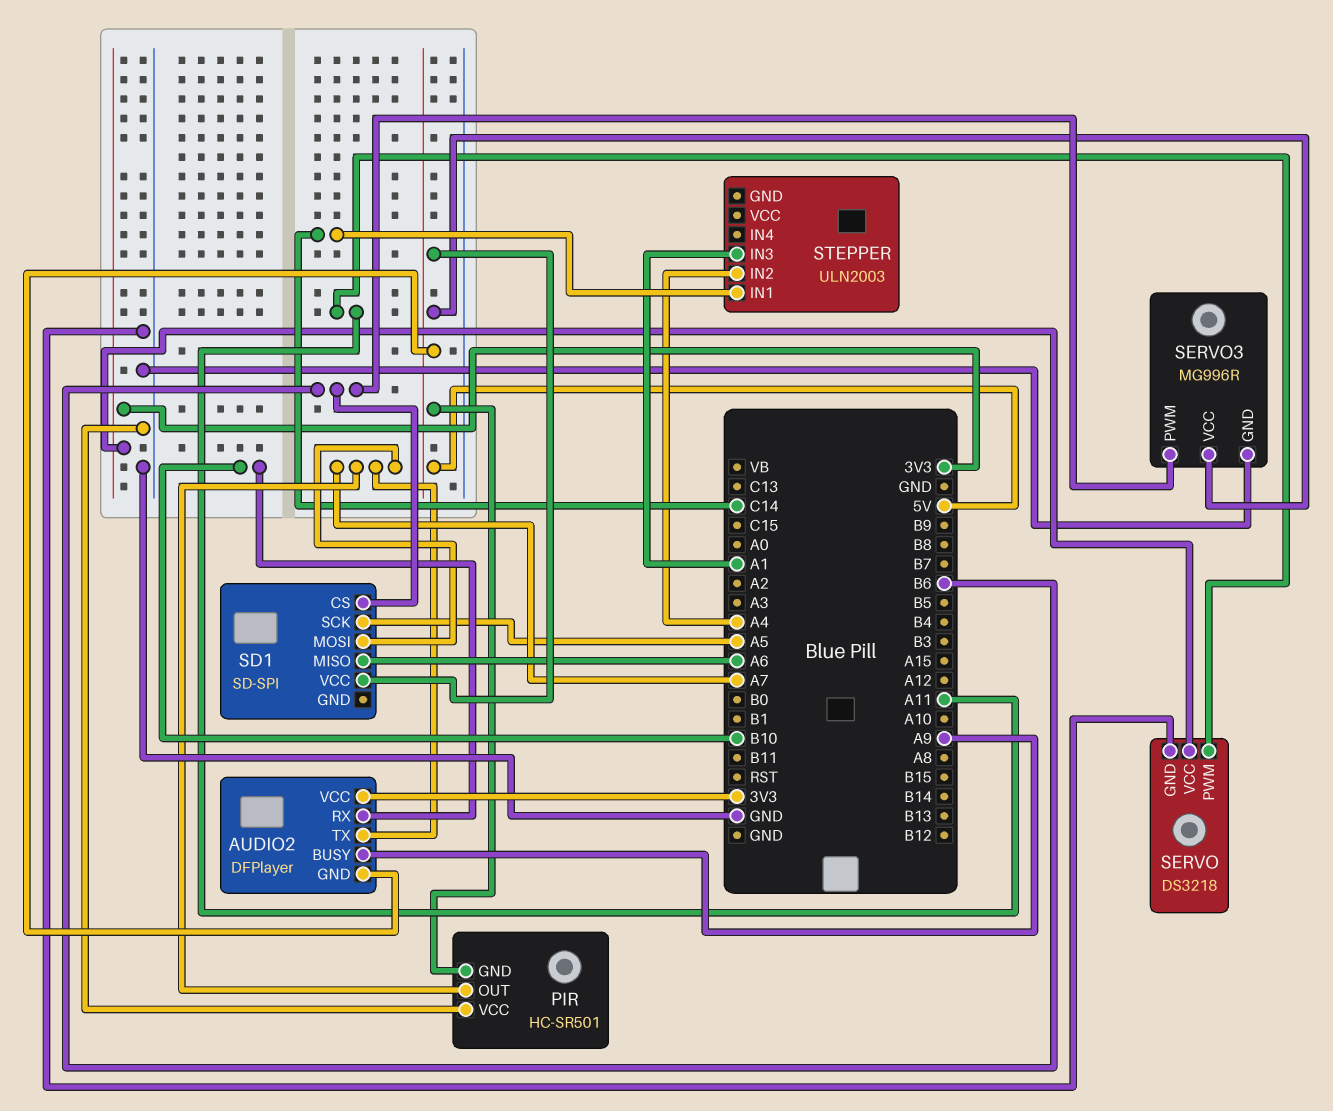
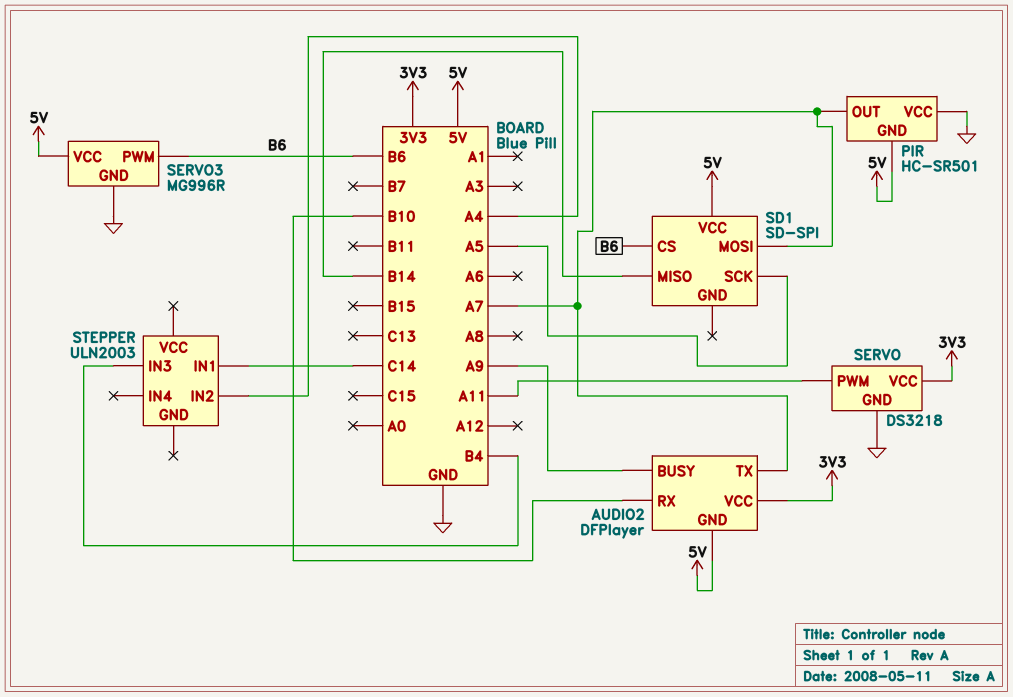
SD1 pin MISO: A6 -> B14
STEPPER pin IN3: A1 -> B4

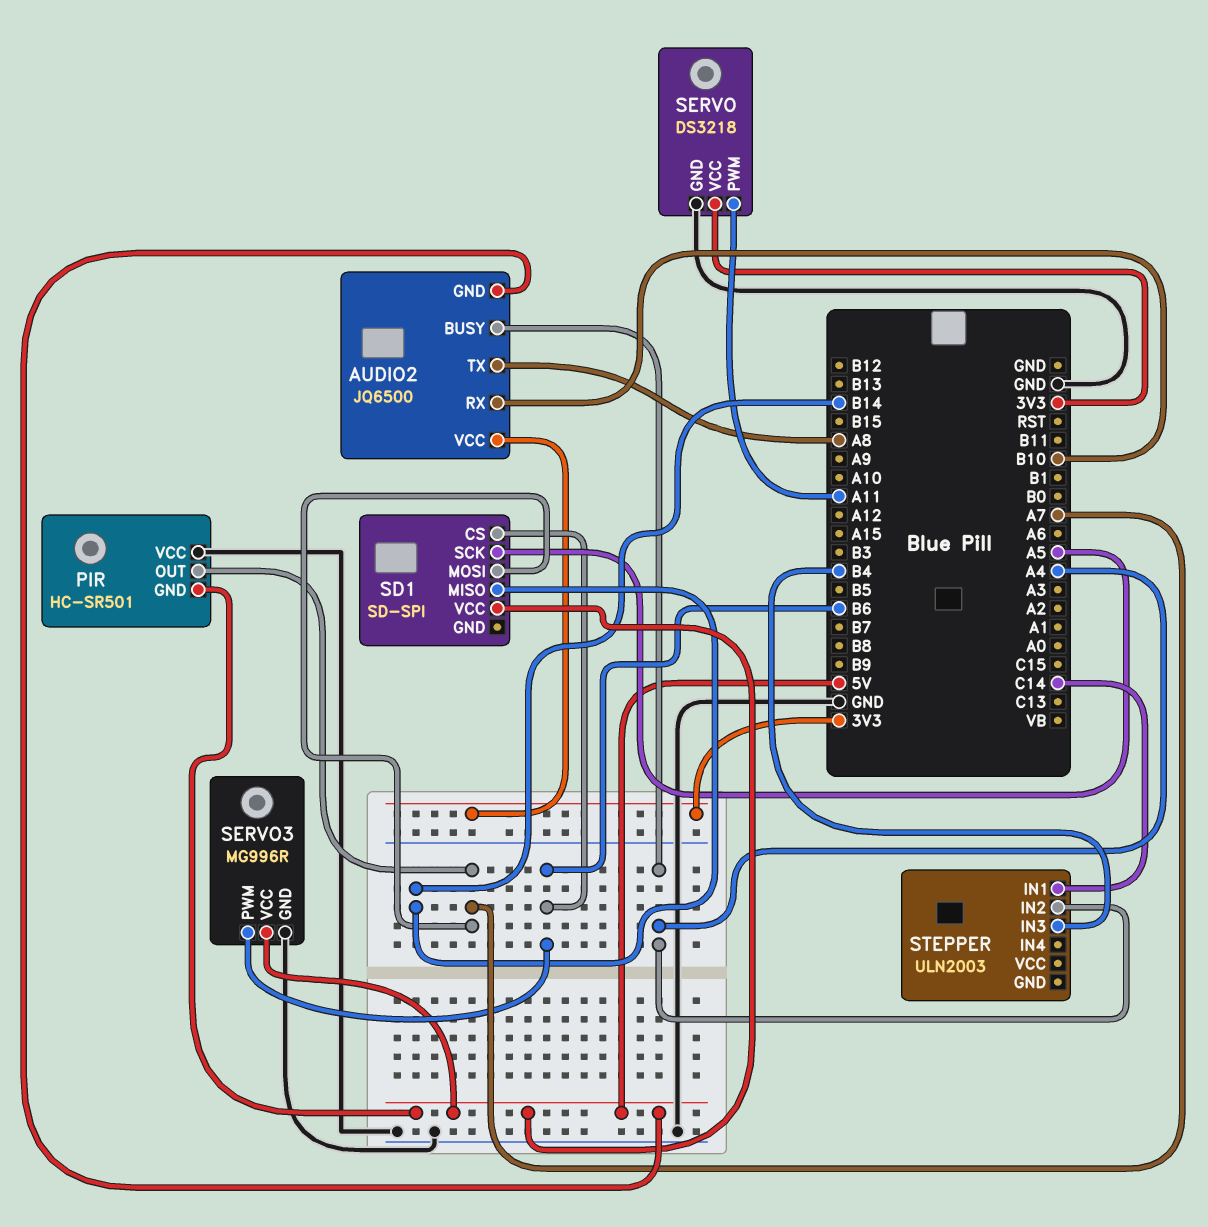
AUDIO2: DFPlayer -> JQ6500
AUDIO2 pin BUSY: A9 -> A4
AUDIO2 pin TX: A7 -> A8

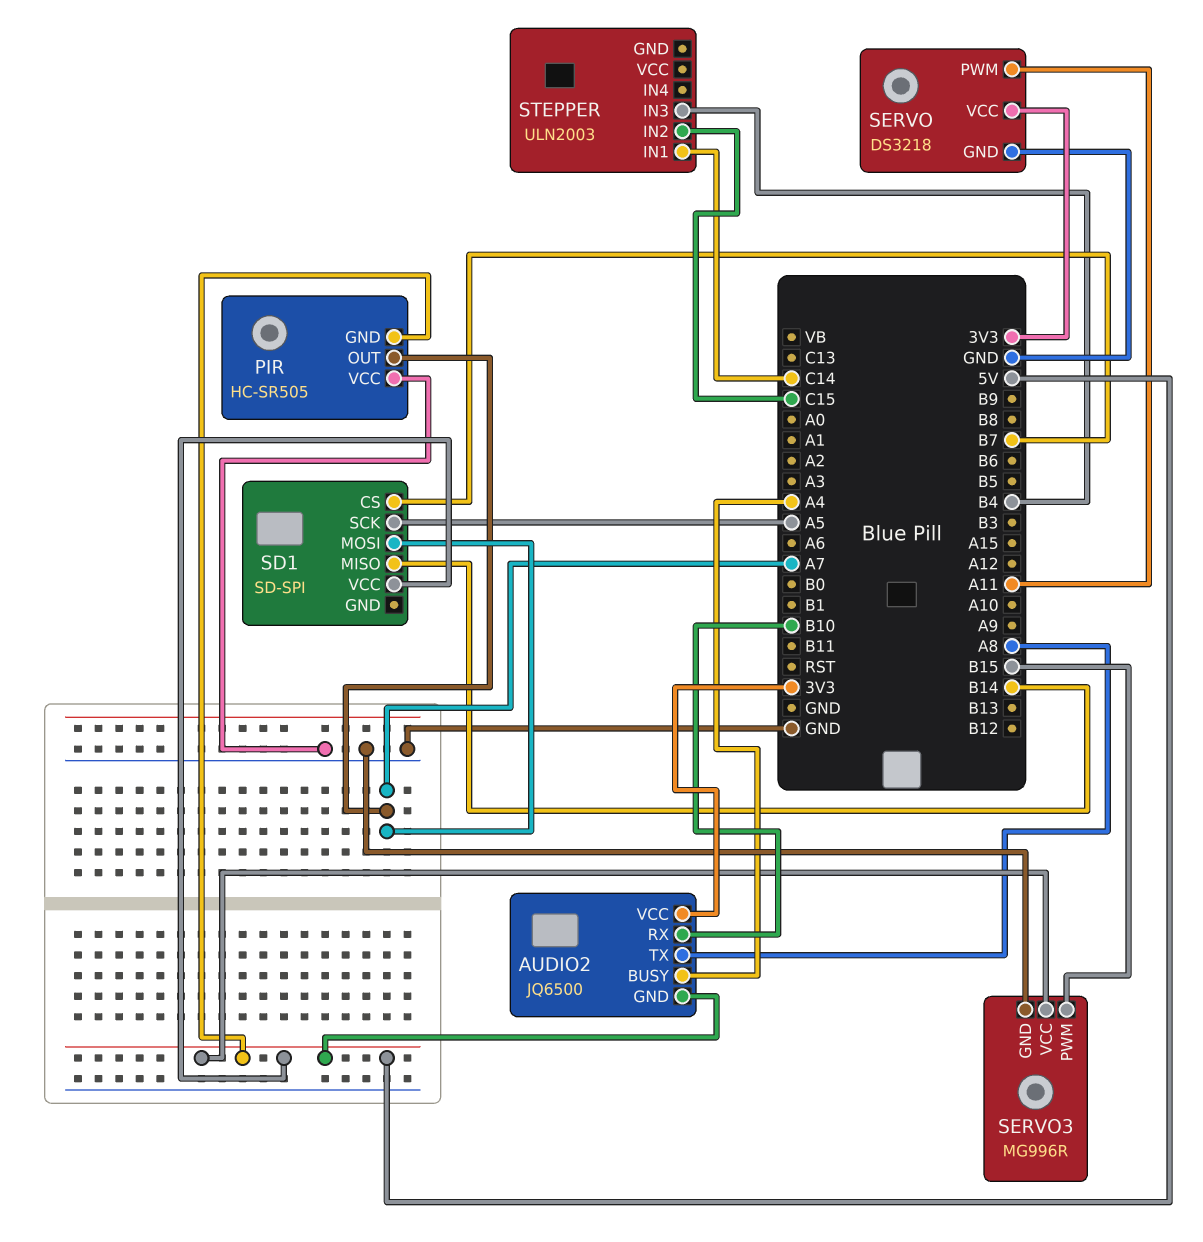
PIR: HC-SR501 -> HC-SR505
SD1 pin CS: B6 -> B7
SERVO3 pin PWM: B6 -> B15
STEPPER pin IN2: A4 -> C15

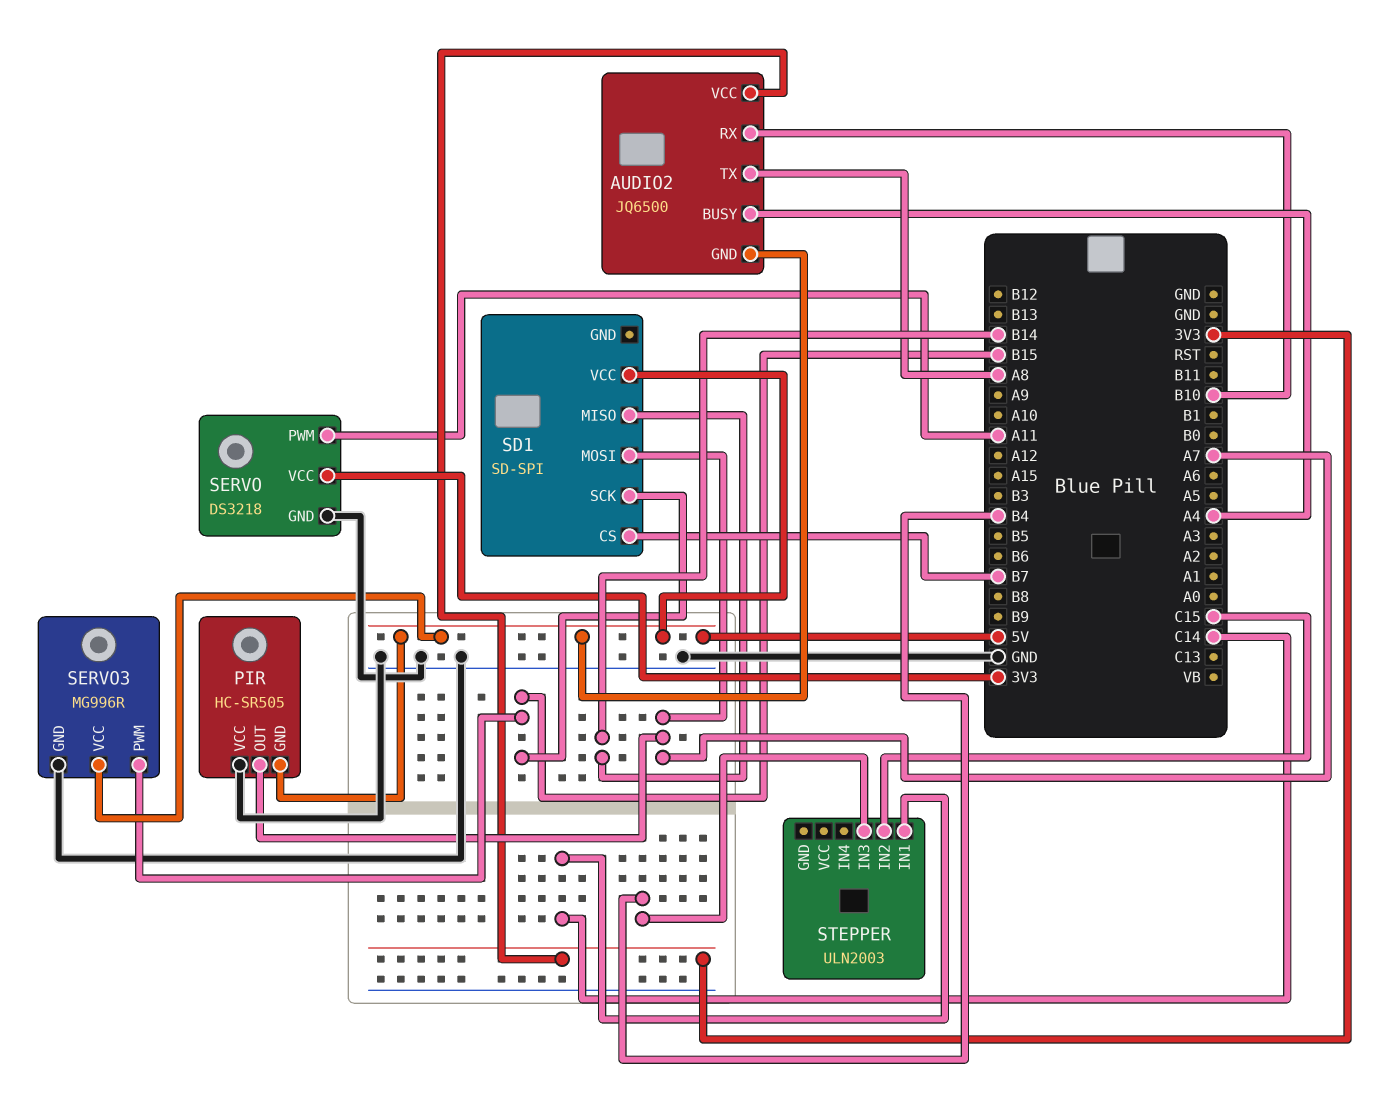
SD1 pin SCK: A5 -> B15

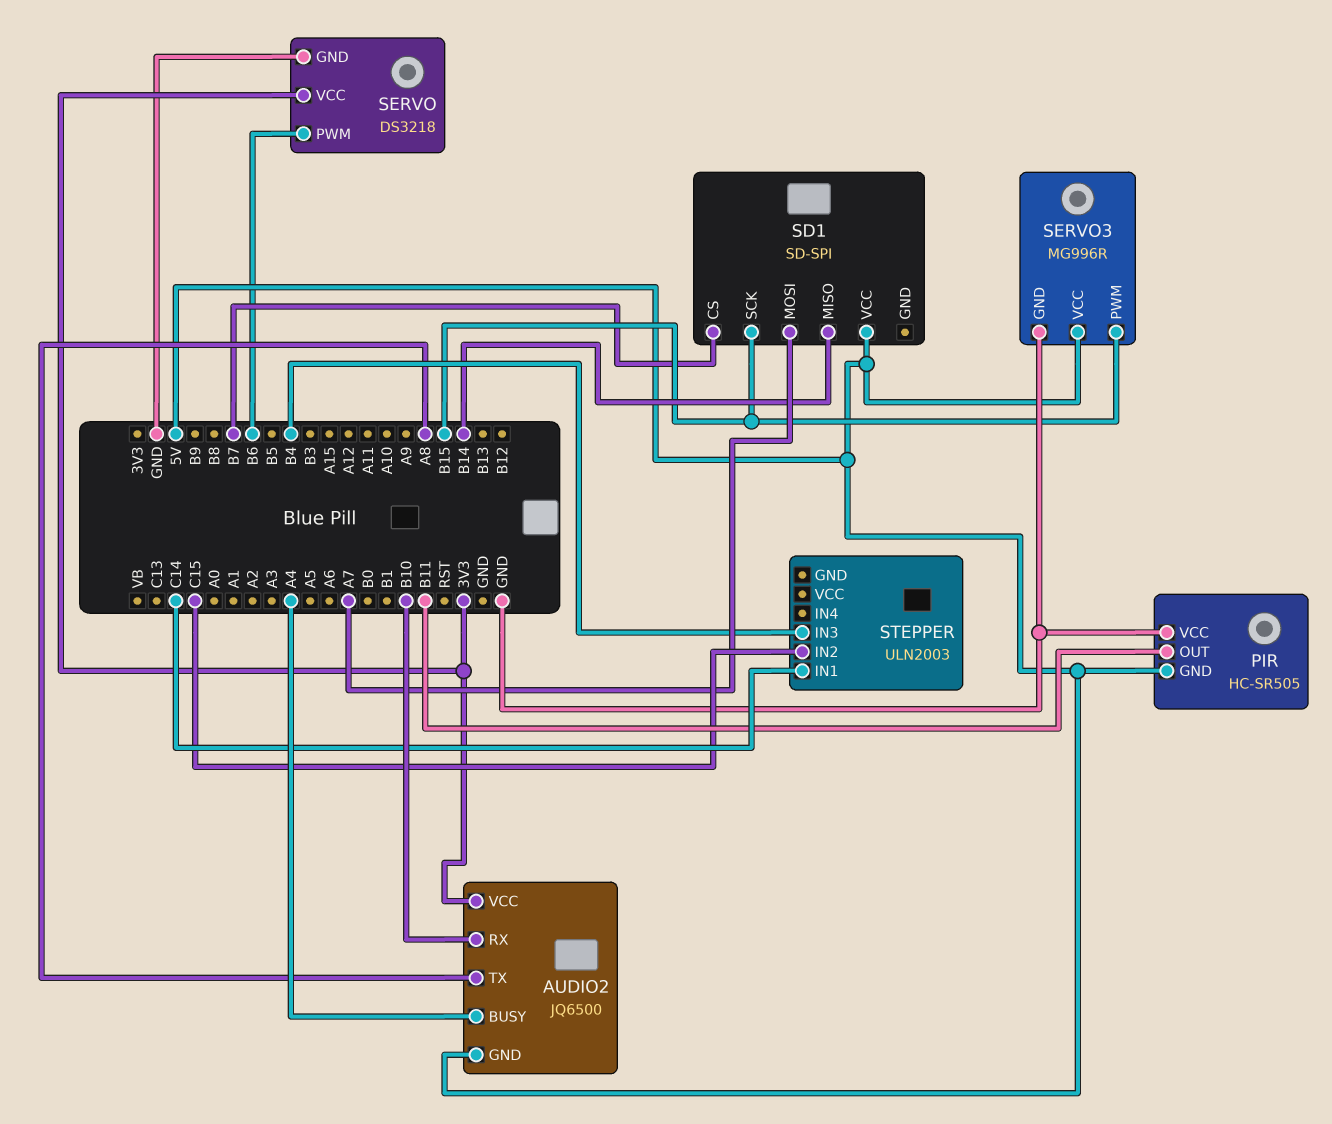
PIR pin OUT: A7 -> B11
SERVO pin PWM: A11 -> B6

